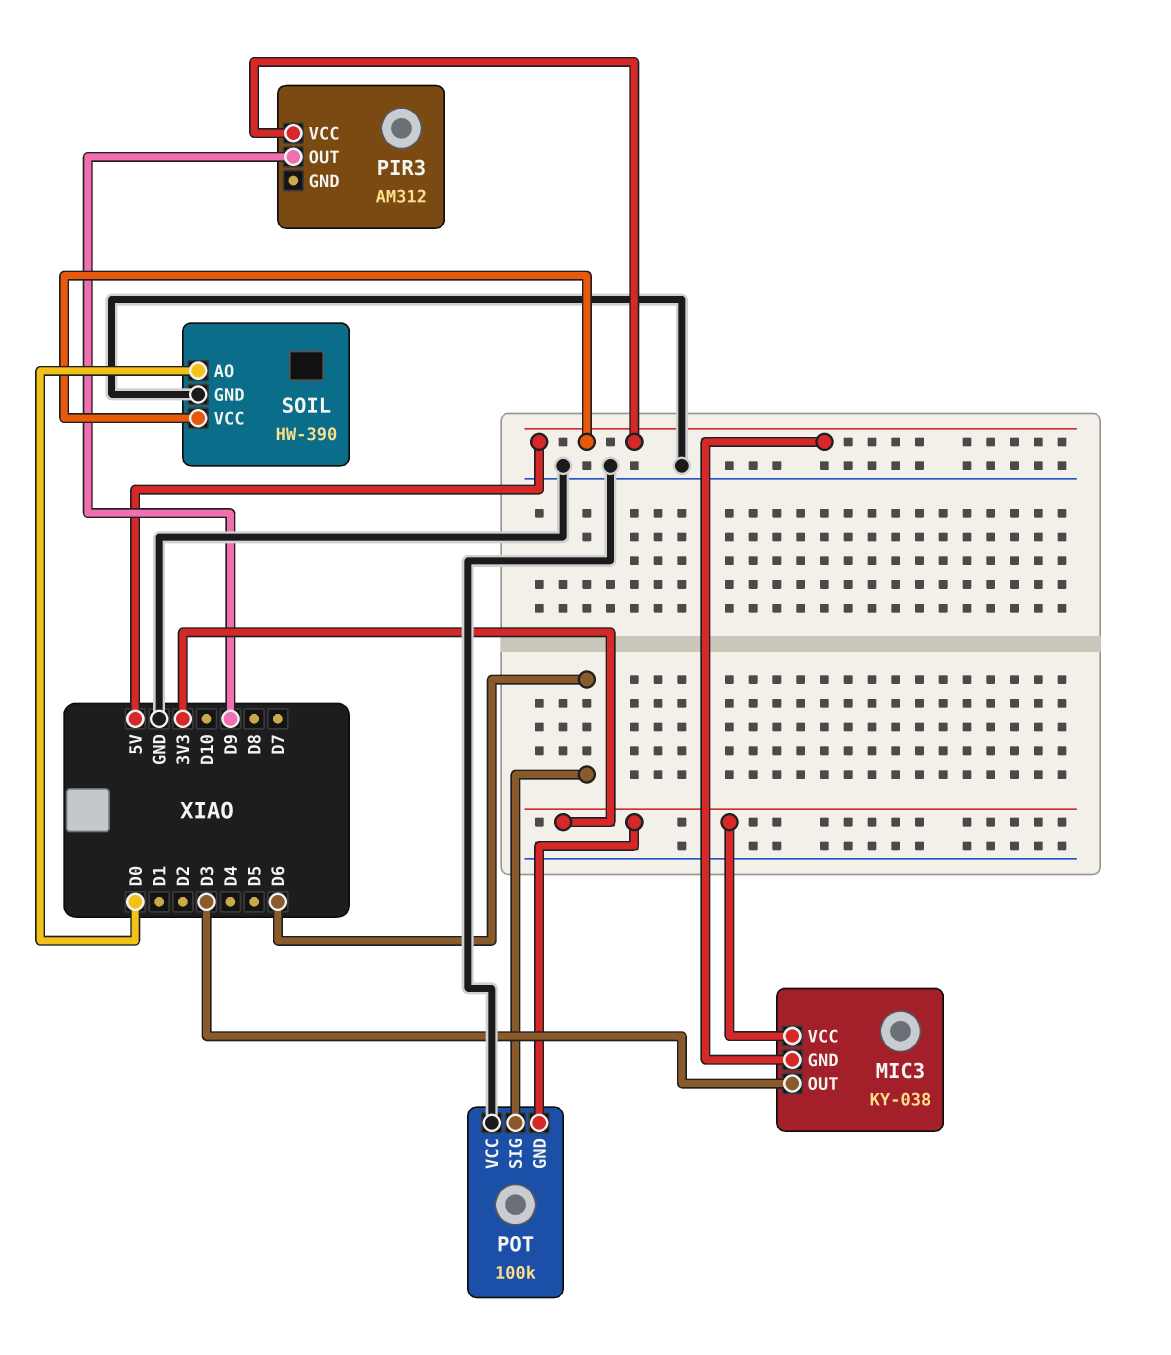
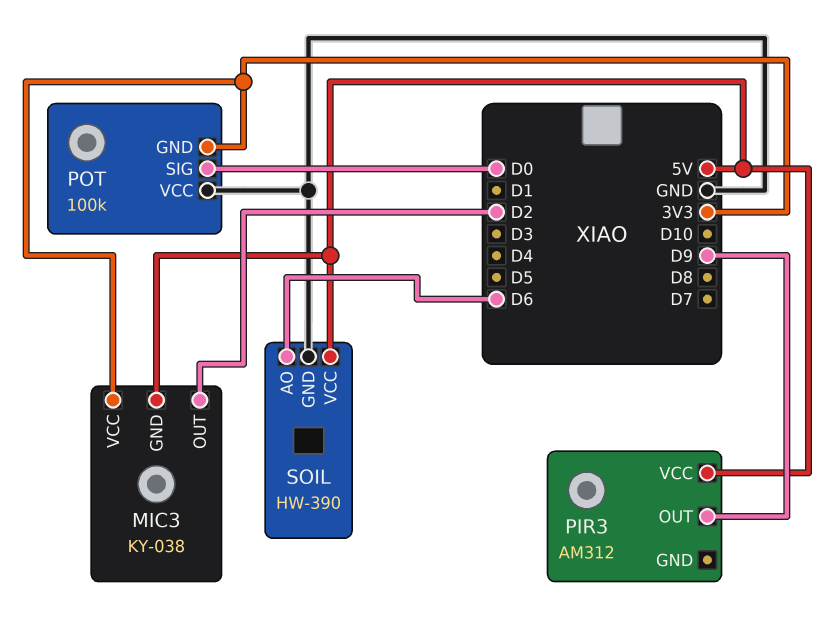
MIC3 pin OUT: D3 -> D2
POT pin SIG: D6 -> D0
SOIL pin AO: D0 -> D6

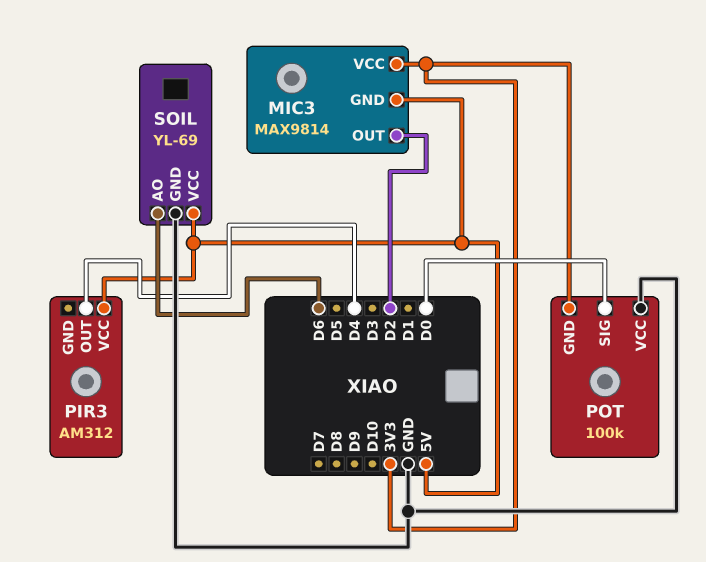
MIC3: KY-038 -> MAX9814
PIR3 pin OUT: D9 -> D4
SOIL: HW-390 -> YL-69

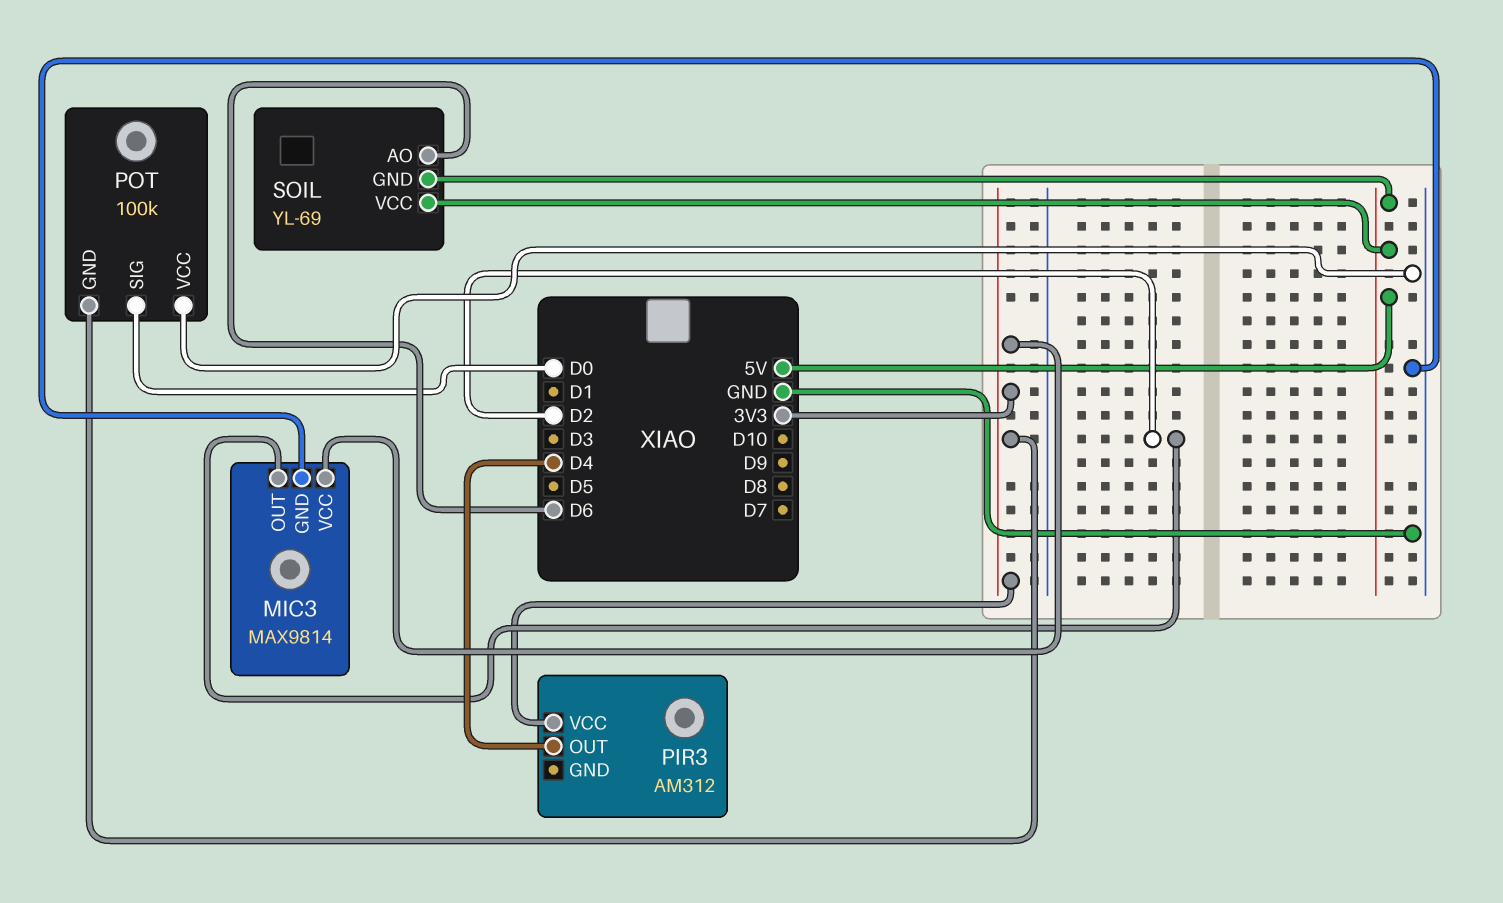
MIC3 pin GND: 5V -> GND
PIR3 pin VCC: 5V -> 3V3
SOIL pin GND: GND -> 5V

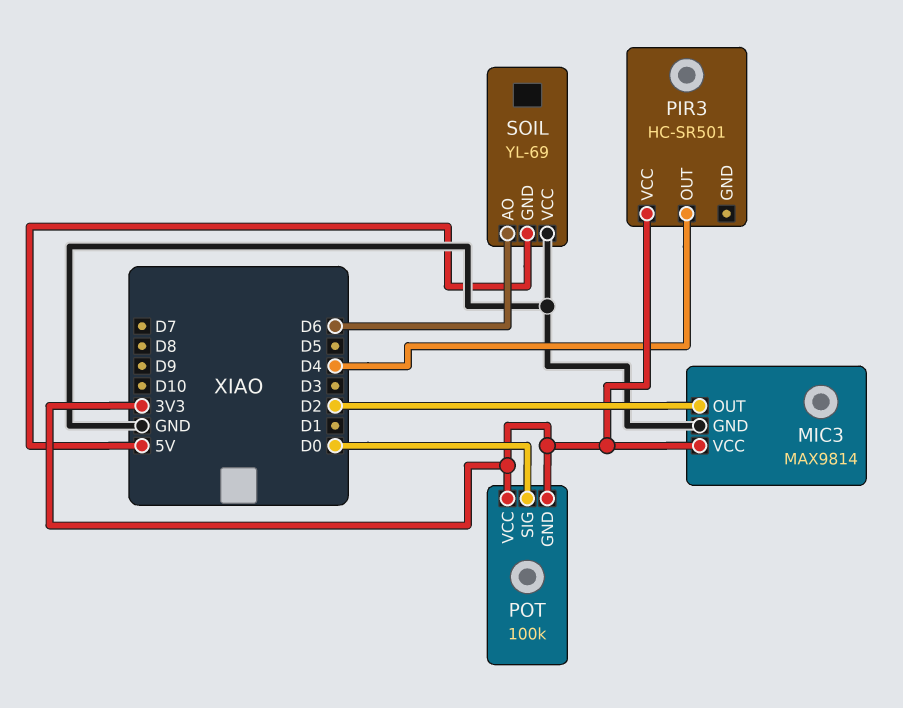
PIR3: AM312 -> HC-SR501
POT pin VCC: GND -> 3V3
SOIL pin VCC: 5V -> GND

